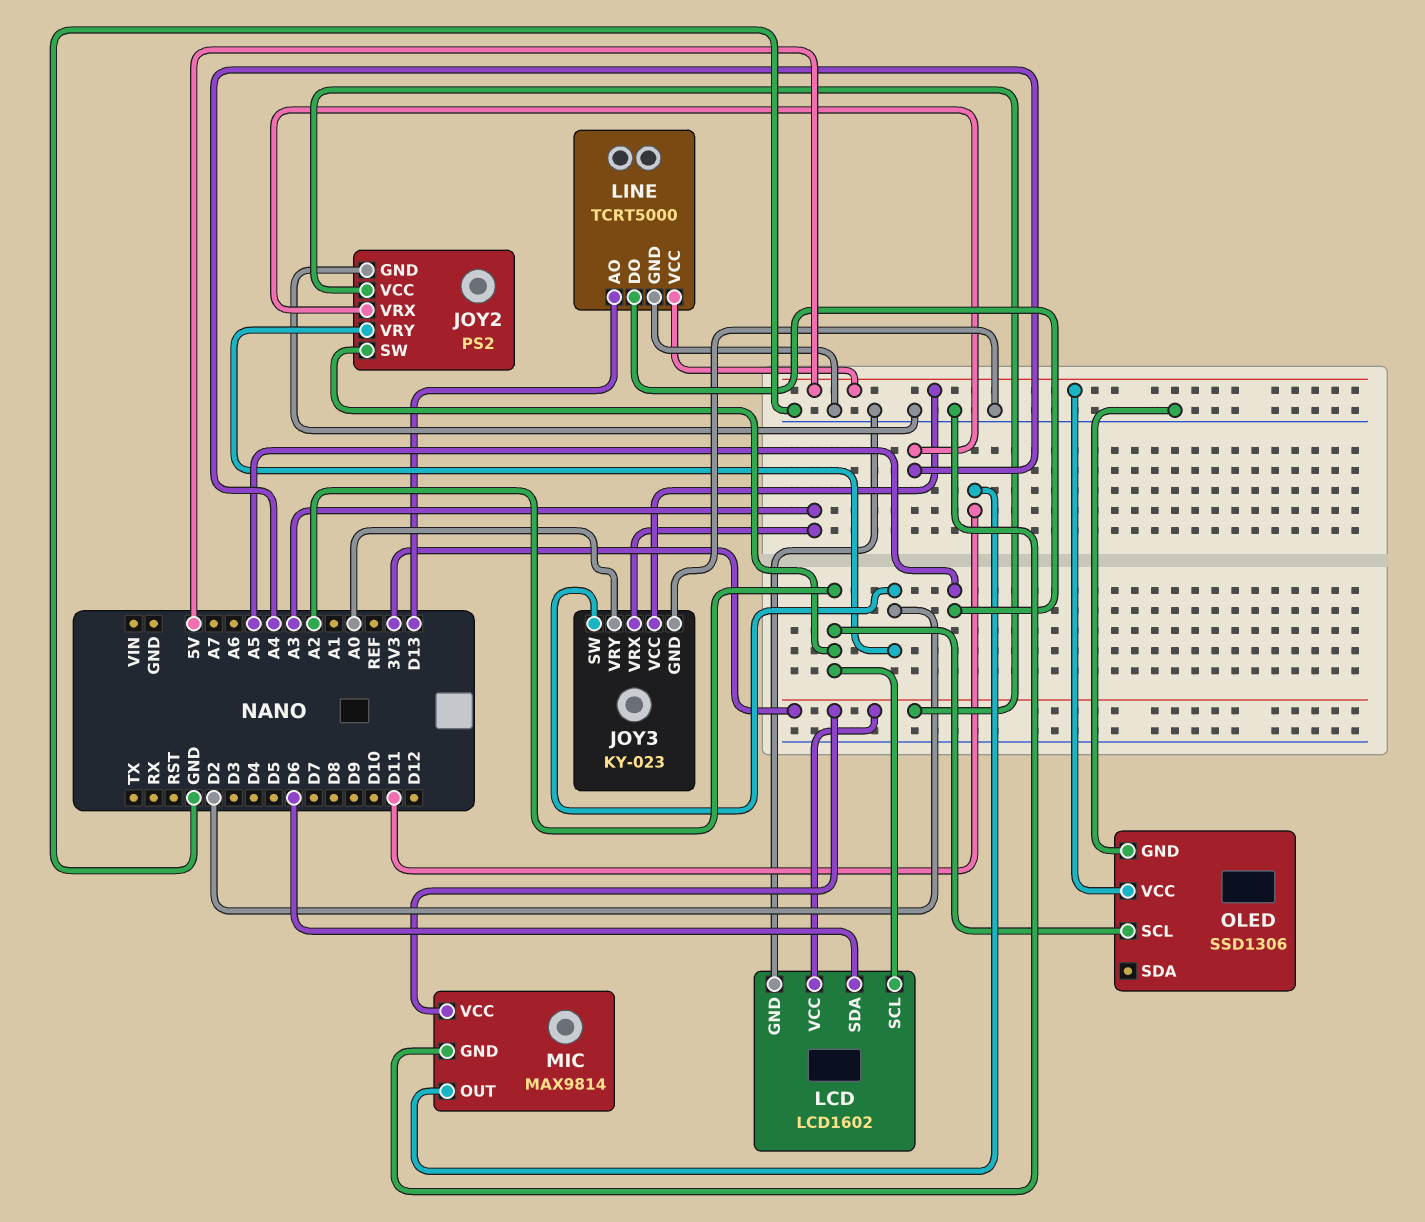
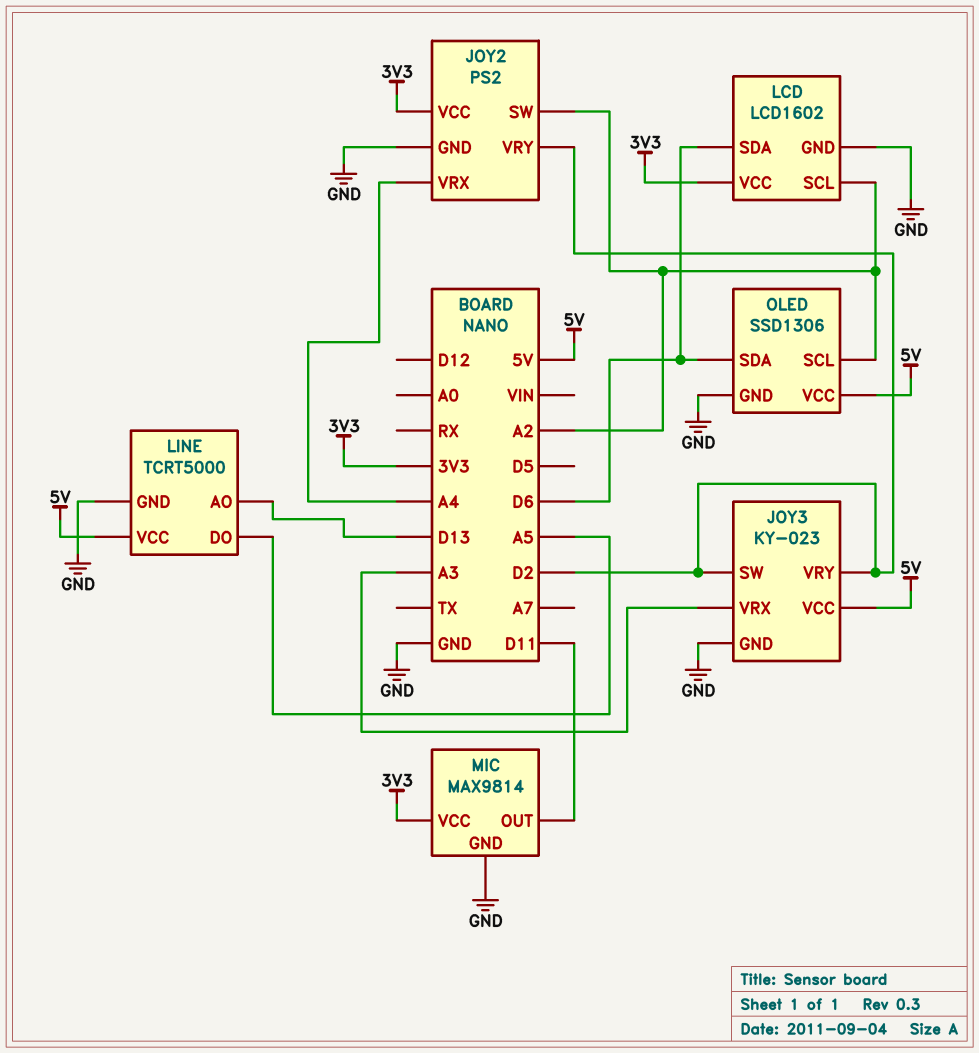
JOY3 pin VRY: A0 -> D2
OLED pin SDA: none -> D6

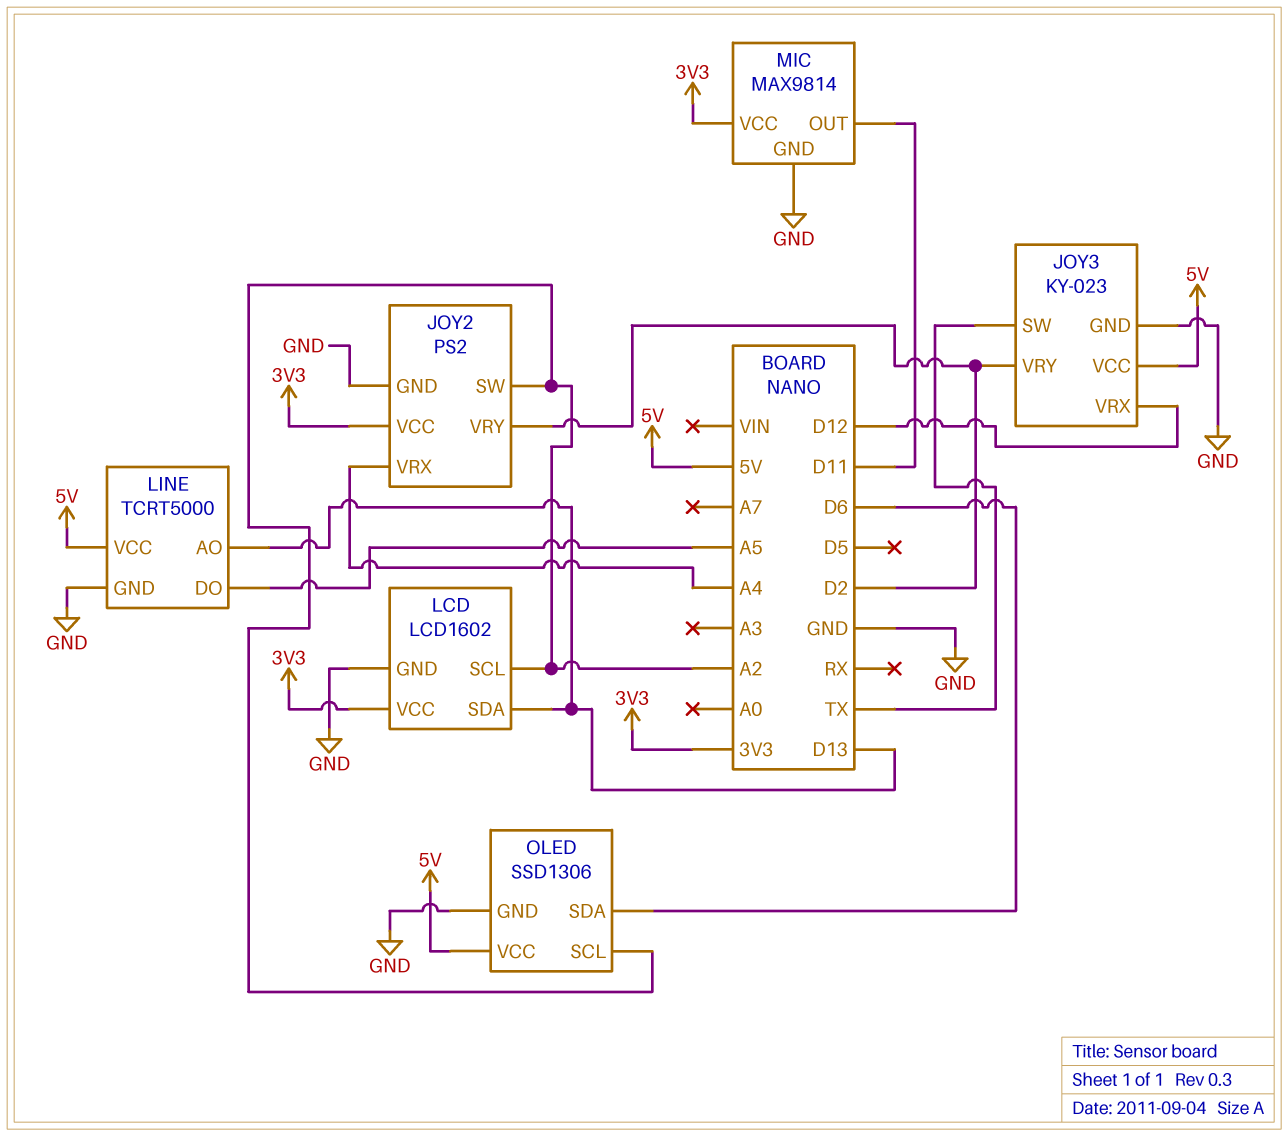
JOY3 pin SW: D2 -> TX
JOY3 pin VRX: A3 -> D12
LCD pin SDA: D6 -> D13

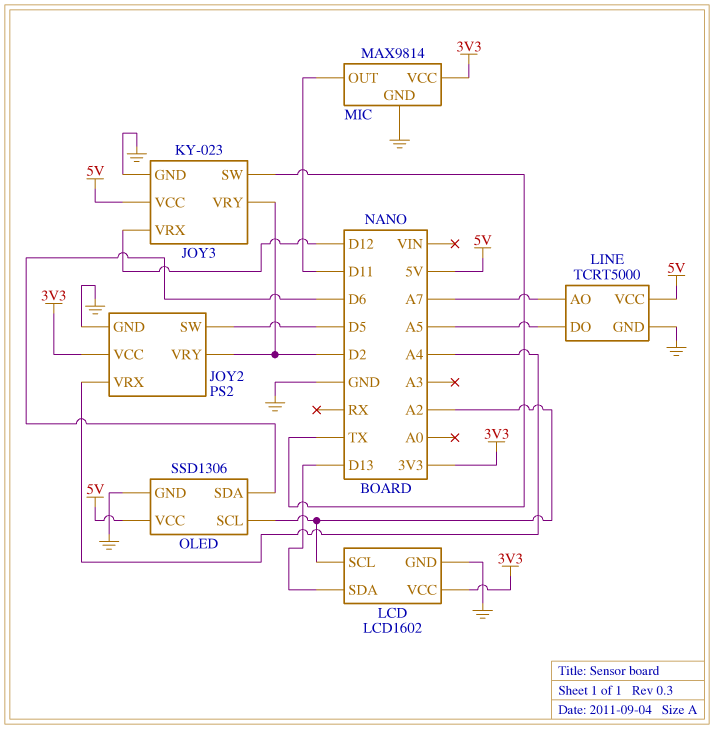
JOY2 pin SW: A2 -> D5
LINE pin AO: D13 -> A7

